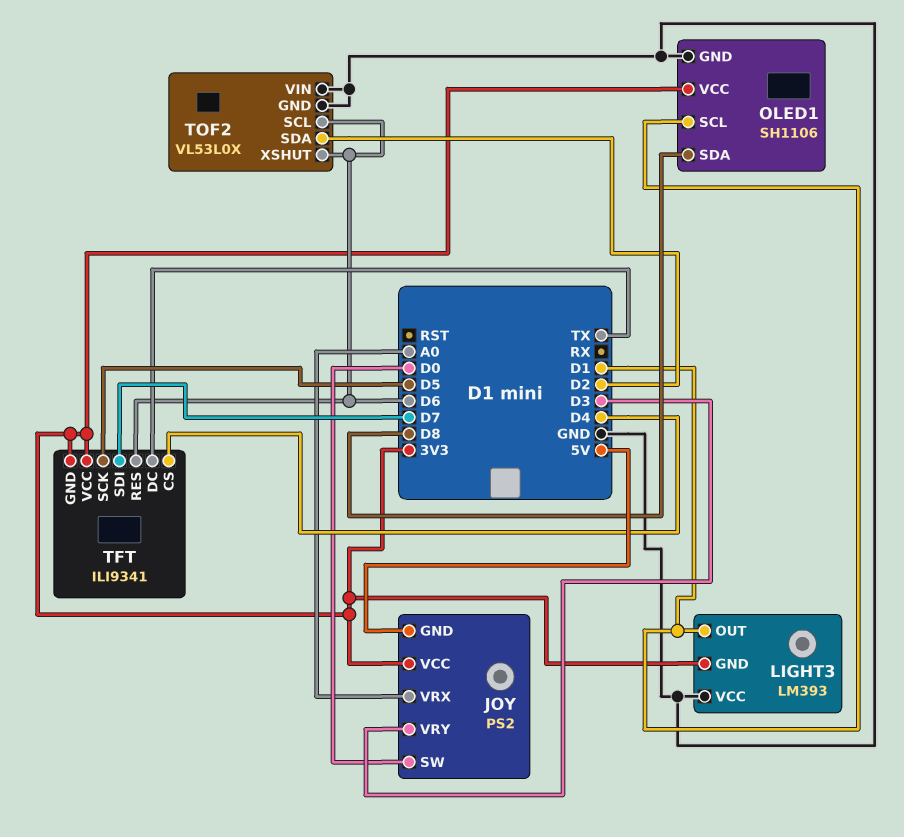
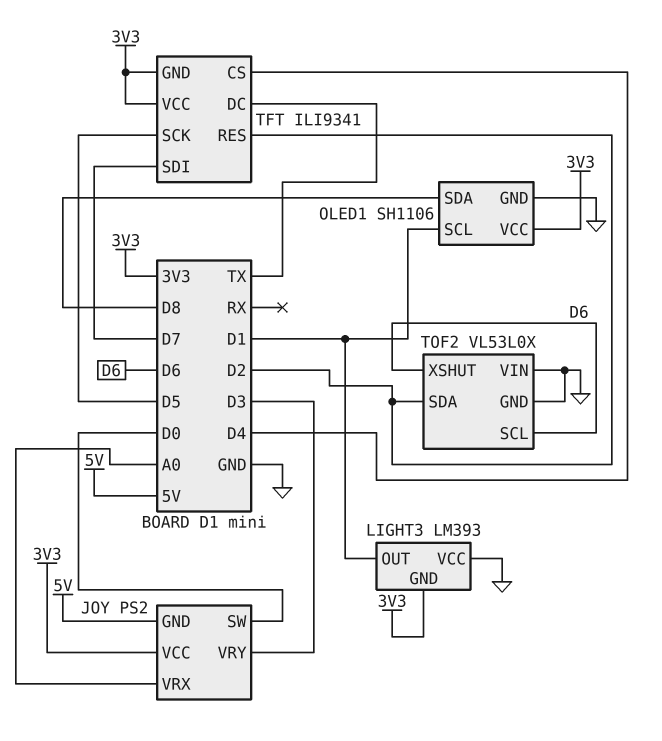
TFT pin RES: D6 -> D2

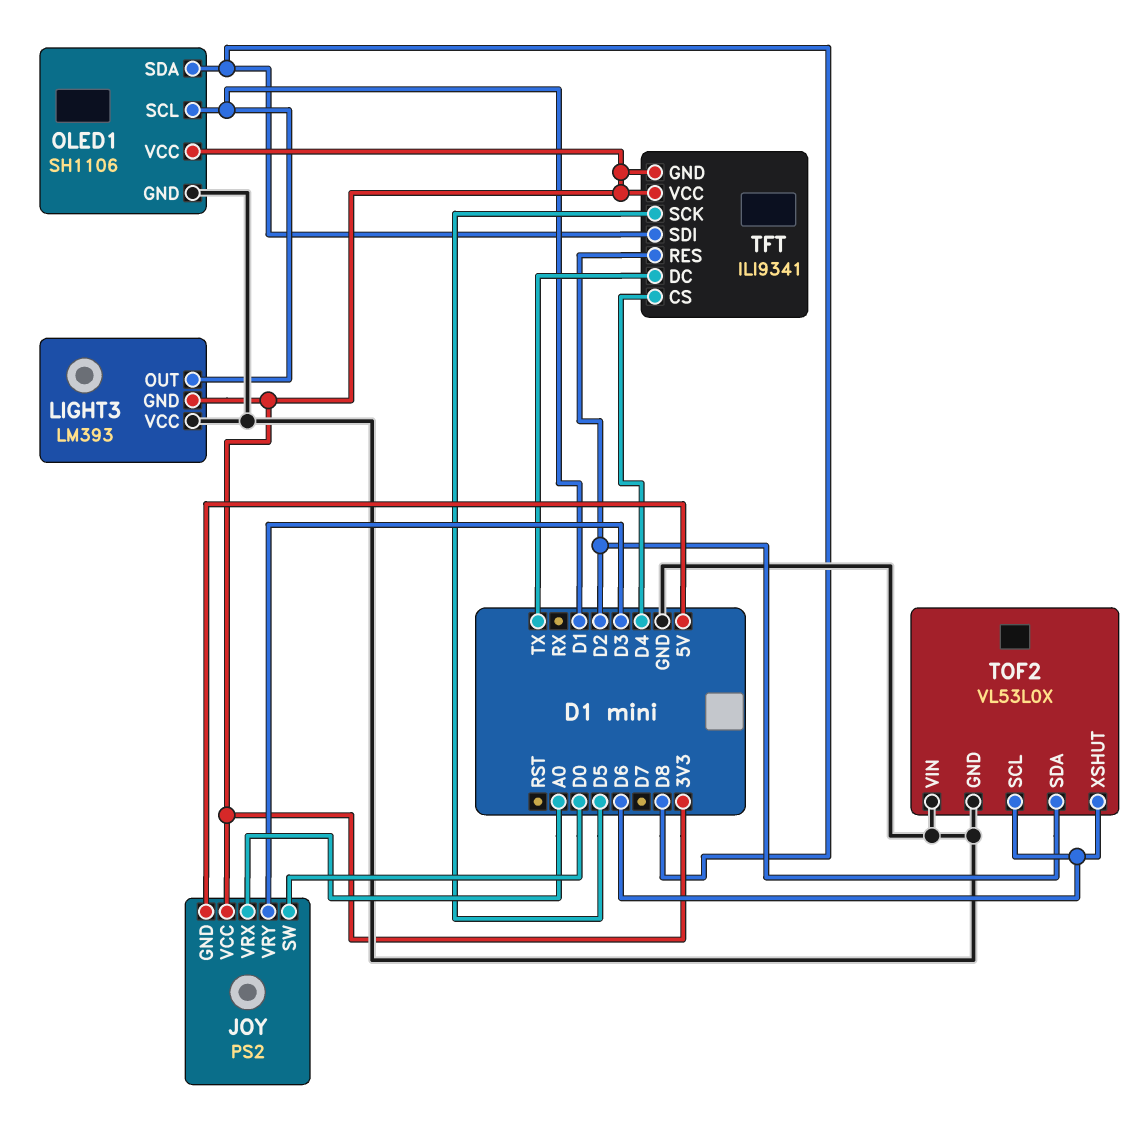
TFT pin SDI: D7 -> D8

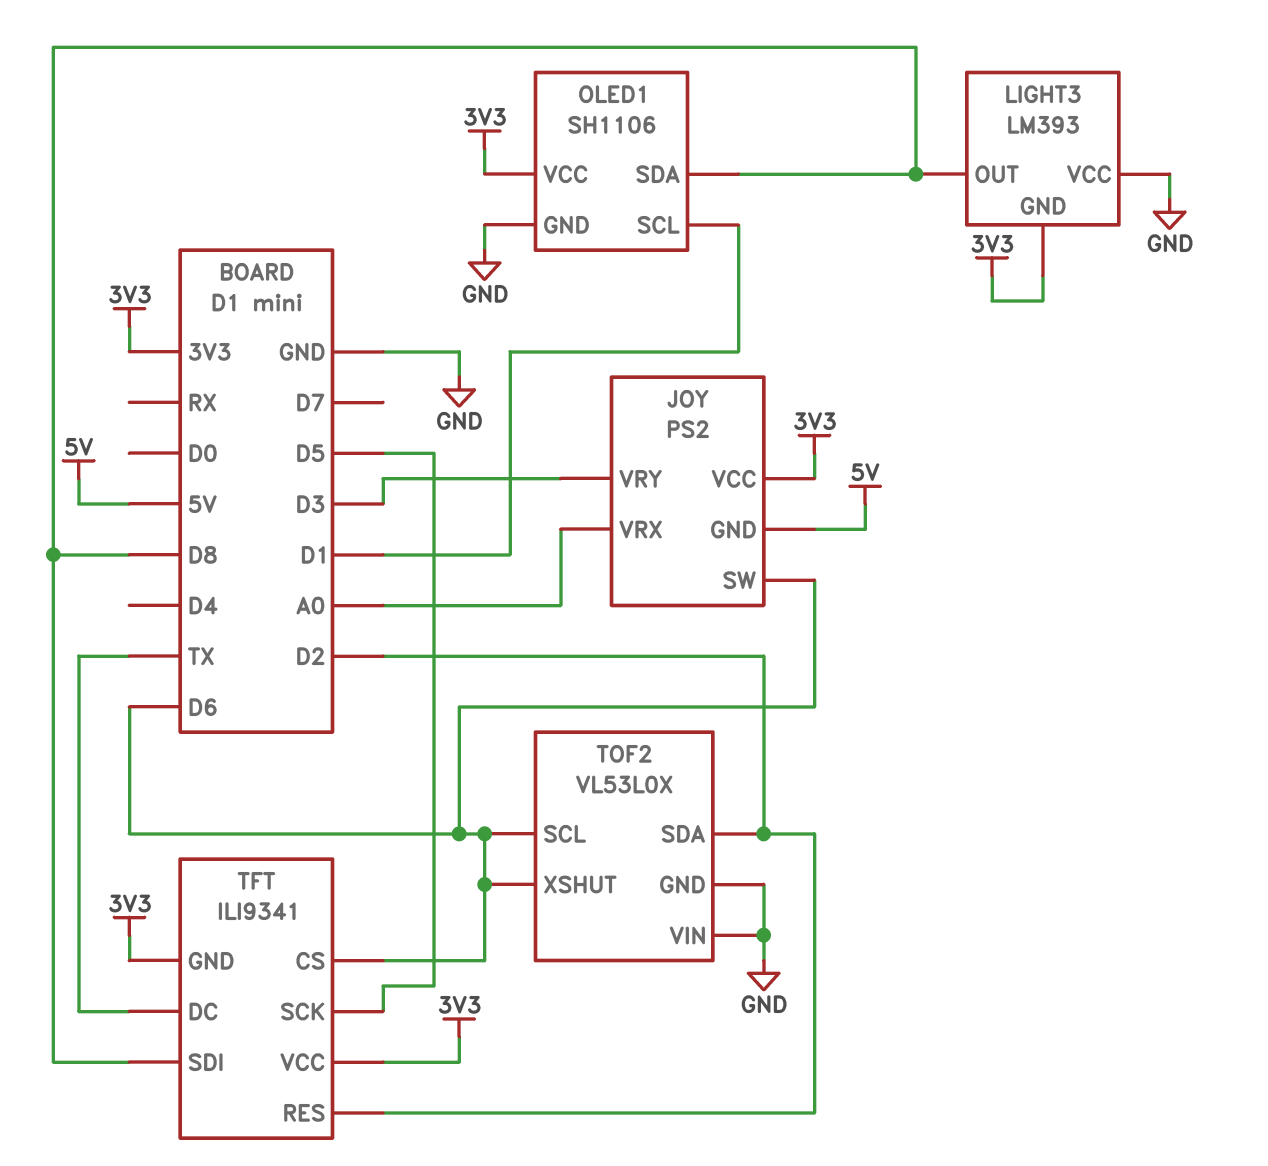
JOY pin SW: D0 -> D6
LIGHT3 pin OUT: D1 -> D8
TFT pin CS: D4 -> D6

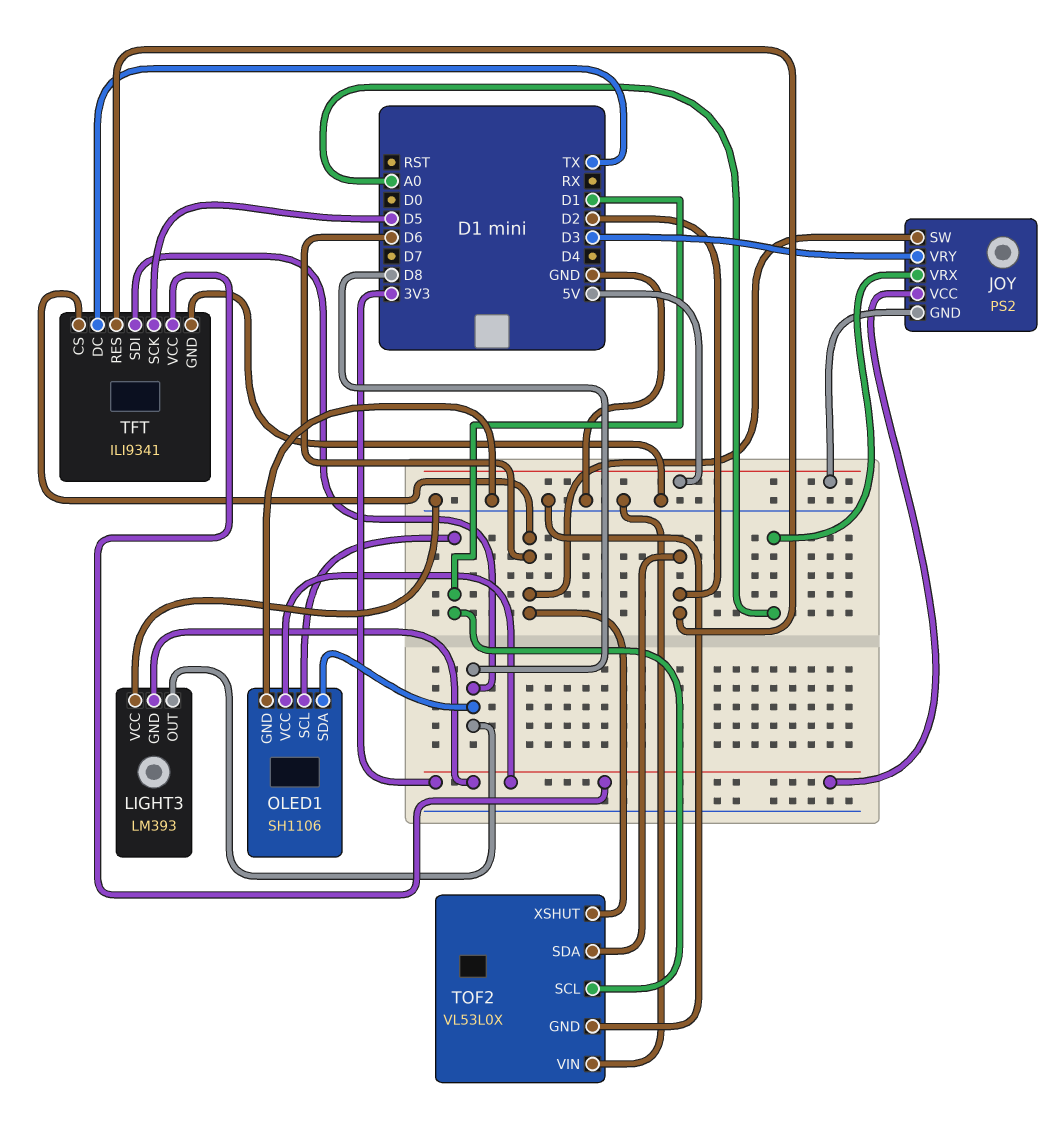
TFT pin GND: 3V3 -> GND
TOF2 pin SCL: D6 -> D1

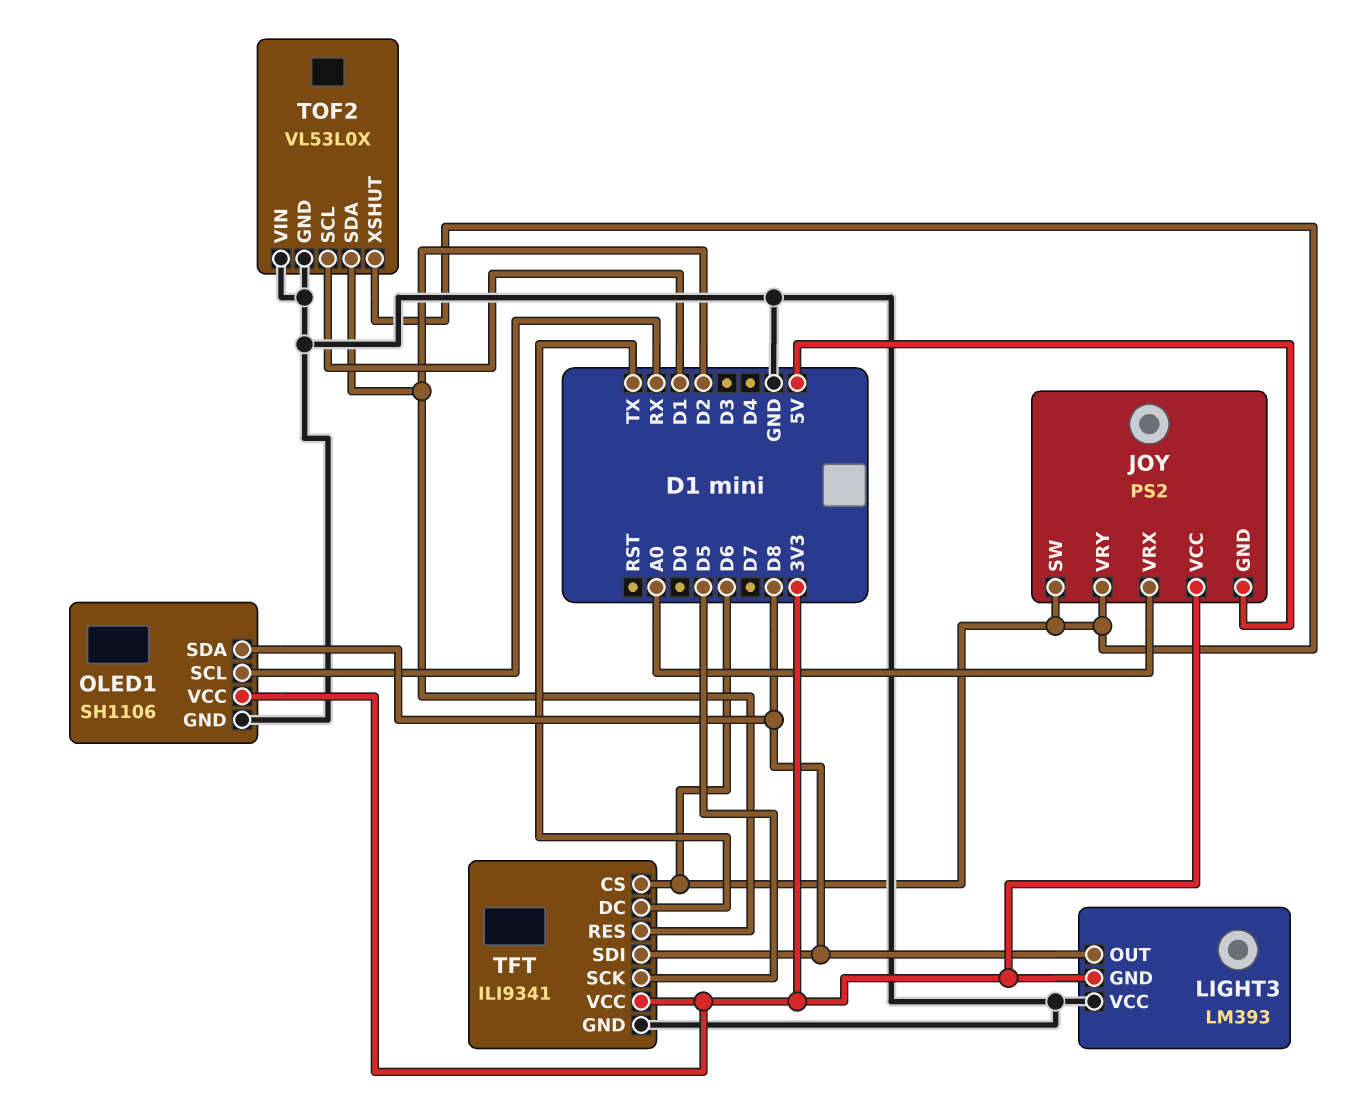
JOY pin VRY: D3 -> D6
OLED1 pin SCL: D1 -> RX

